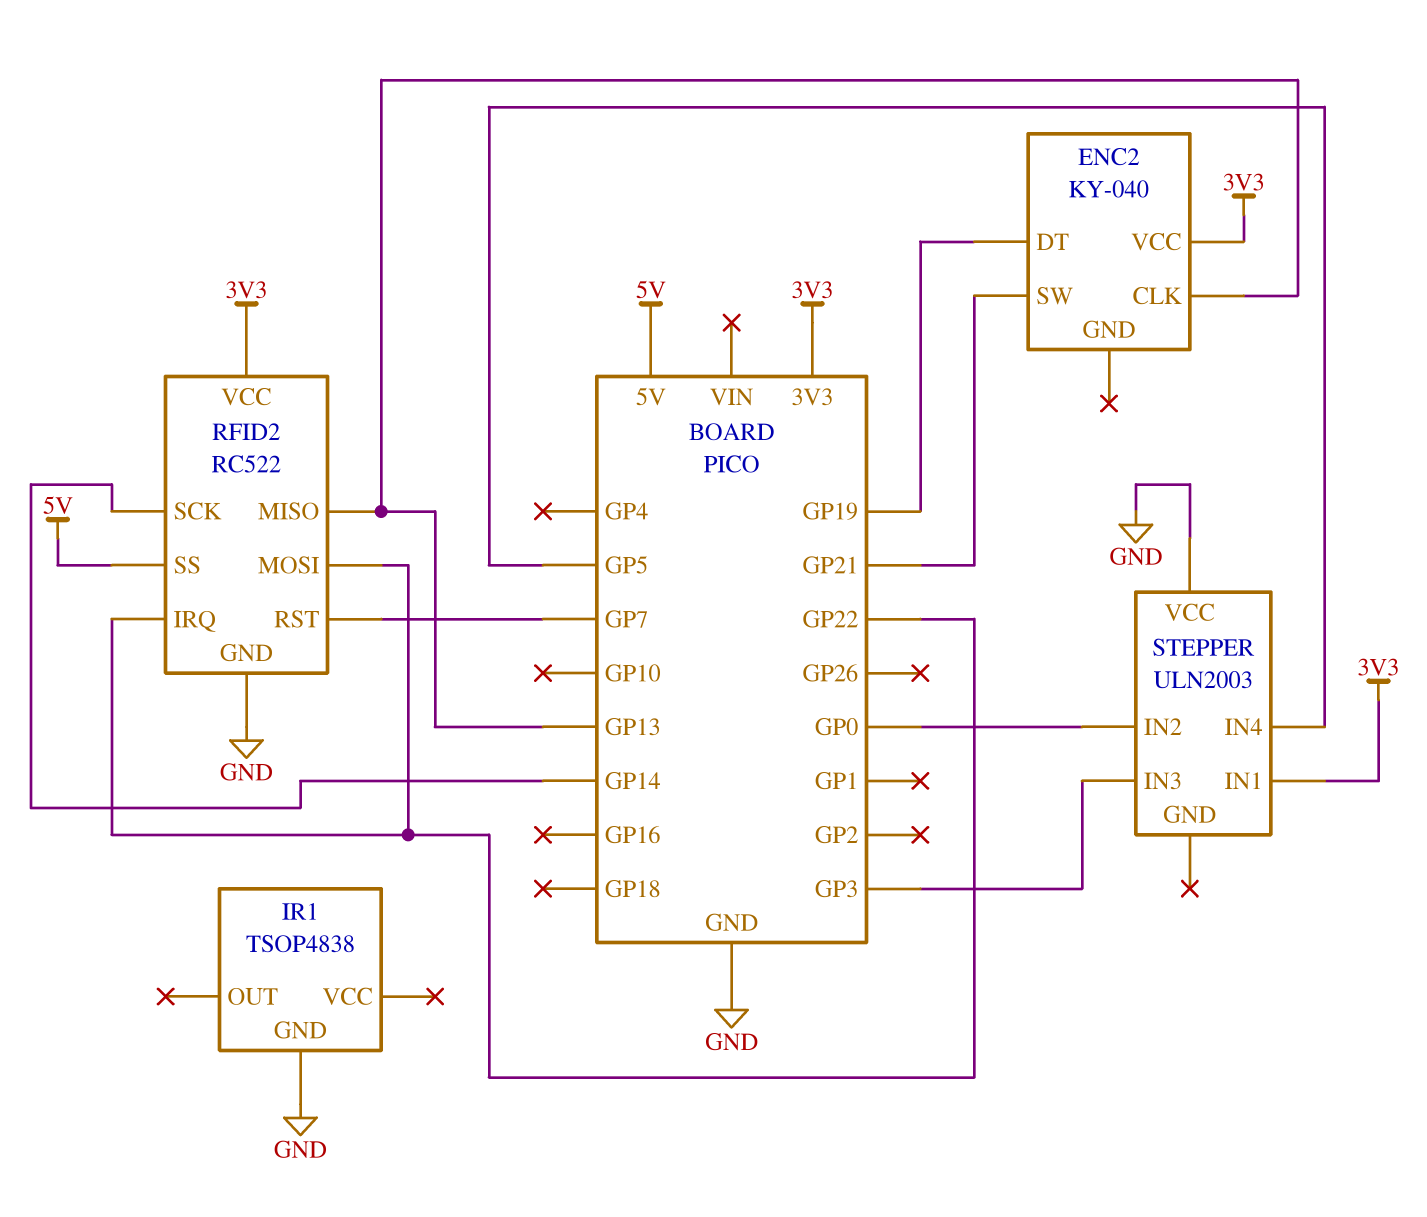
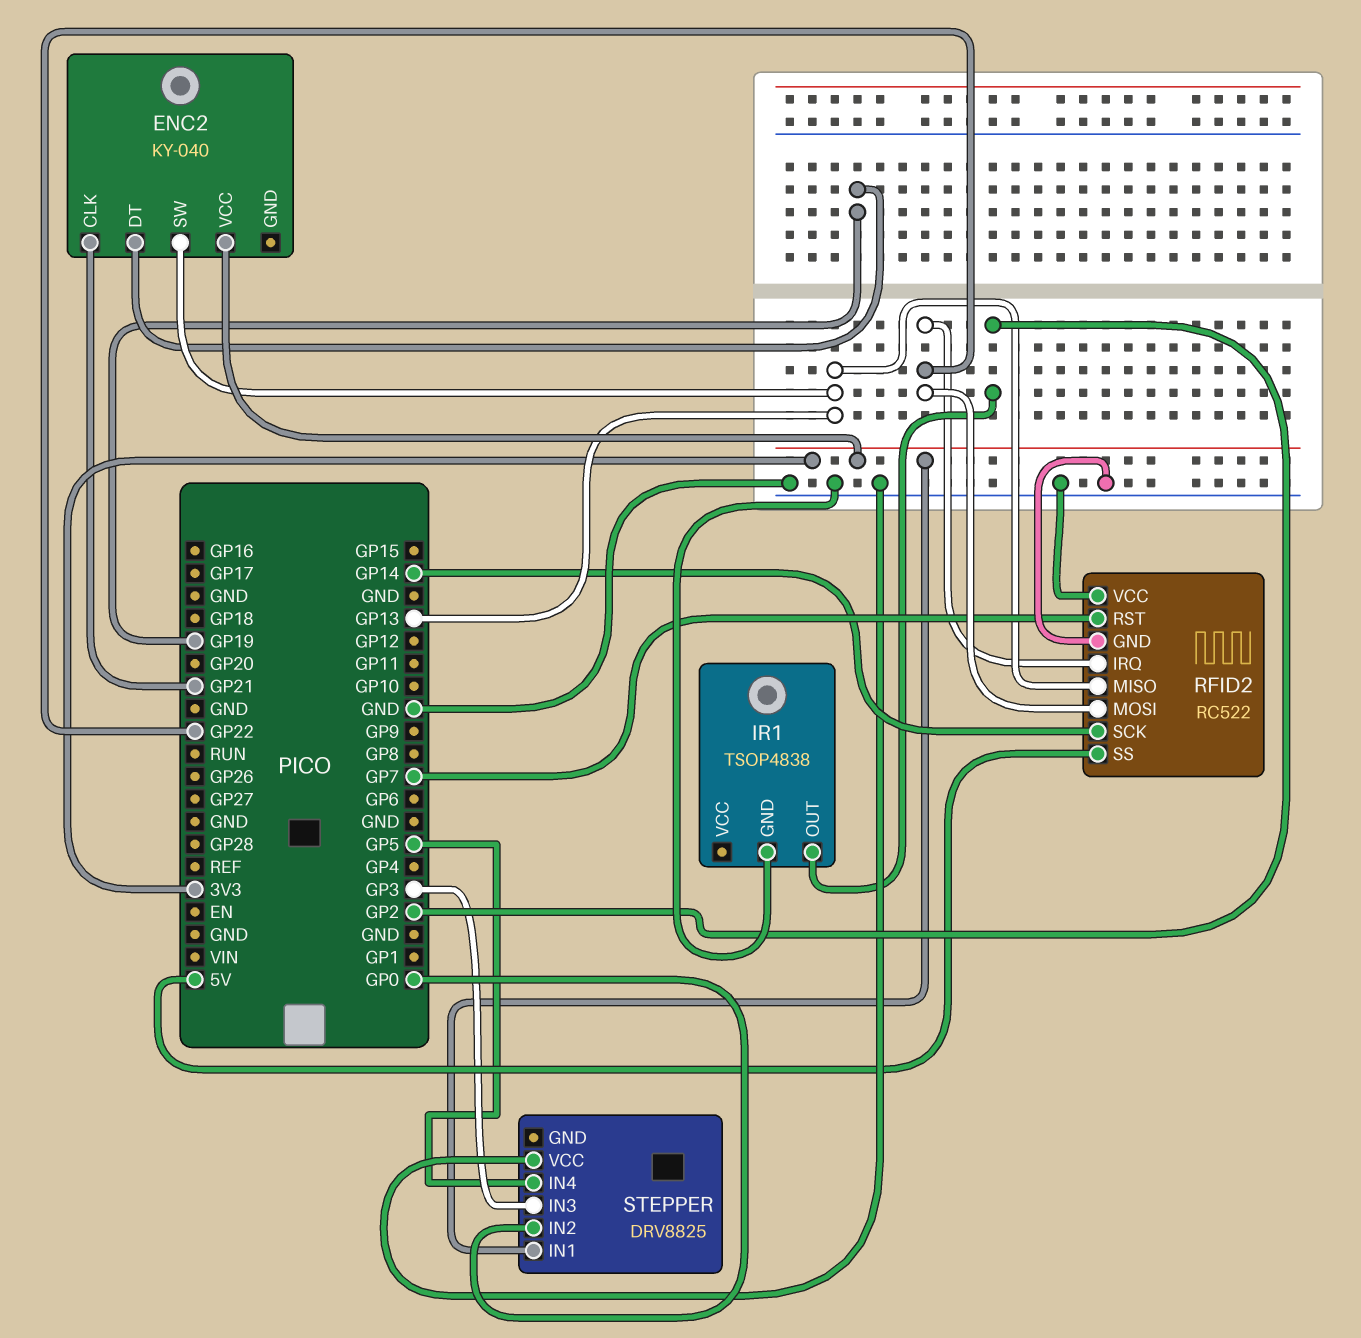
ENC2 pin CLK: GP13 -> GP21
ENC2 pin SW: GP21 -> GP13
IR1 pin OUT: none -> GP2
RFID2 pin VCC: 3V3 -> GND
STEPPER: ULN2003 -> DRV8825

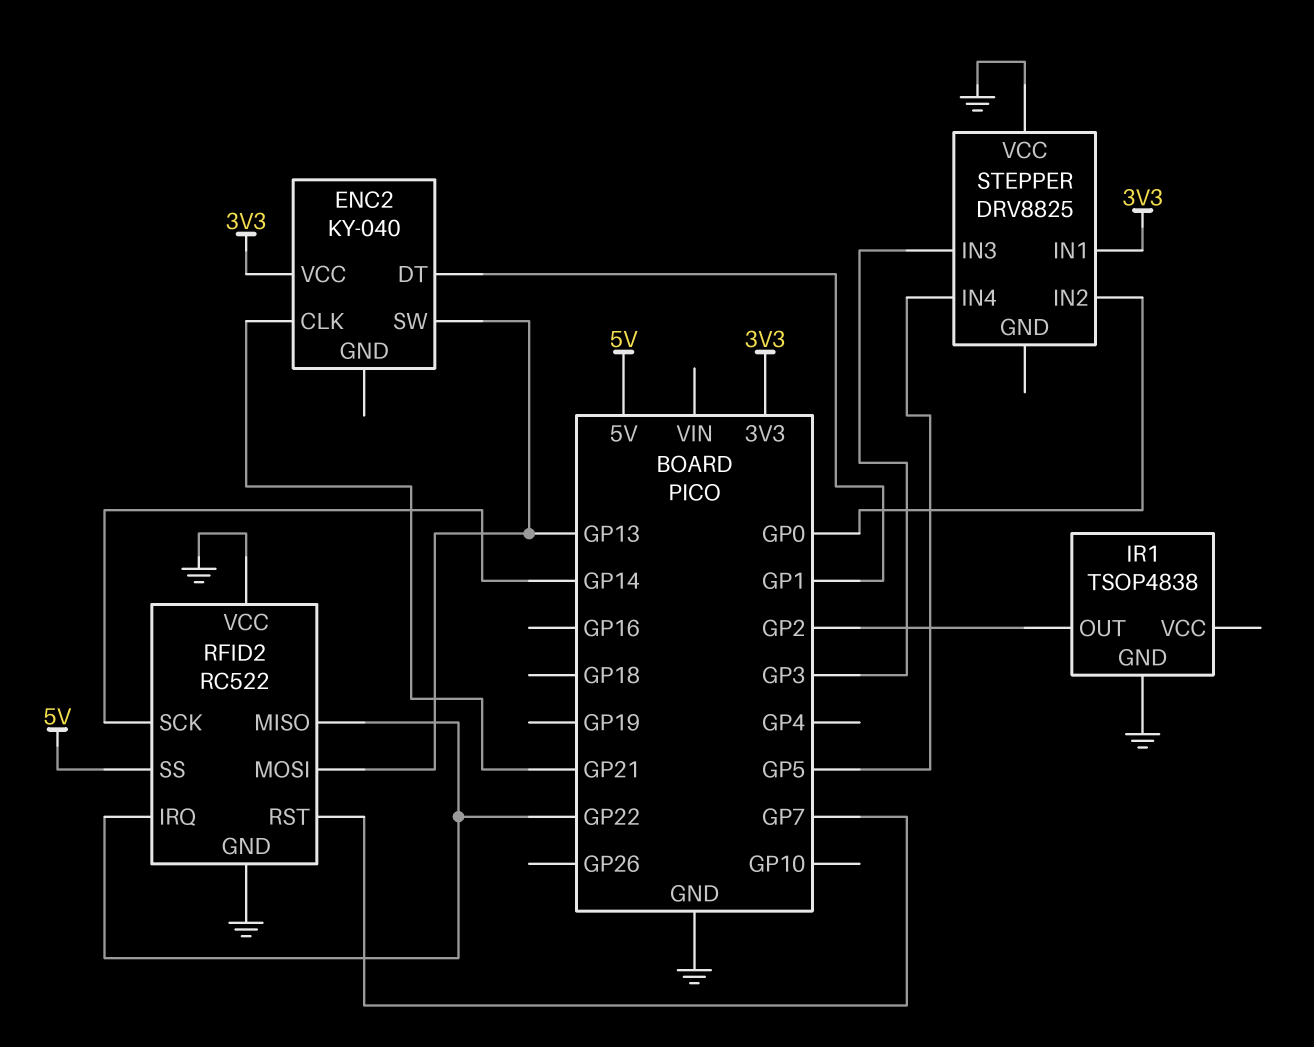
ENC2 pin DT: GP19 -> GP1
RFID2 pin MISO: GP13 -> GP22
RFID2 pin MOSI: GP22 -> GP13

